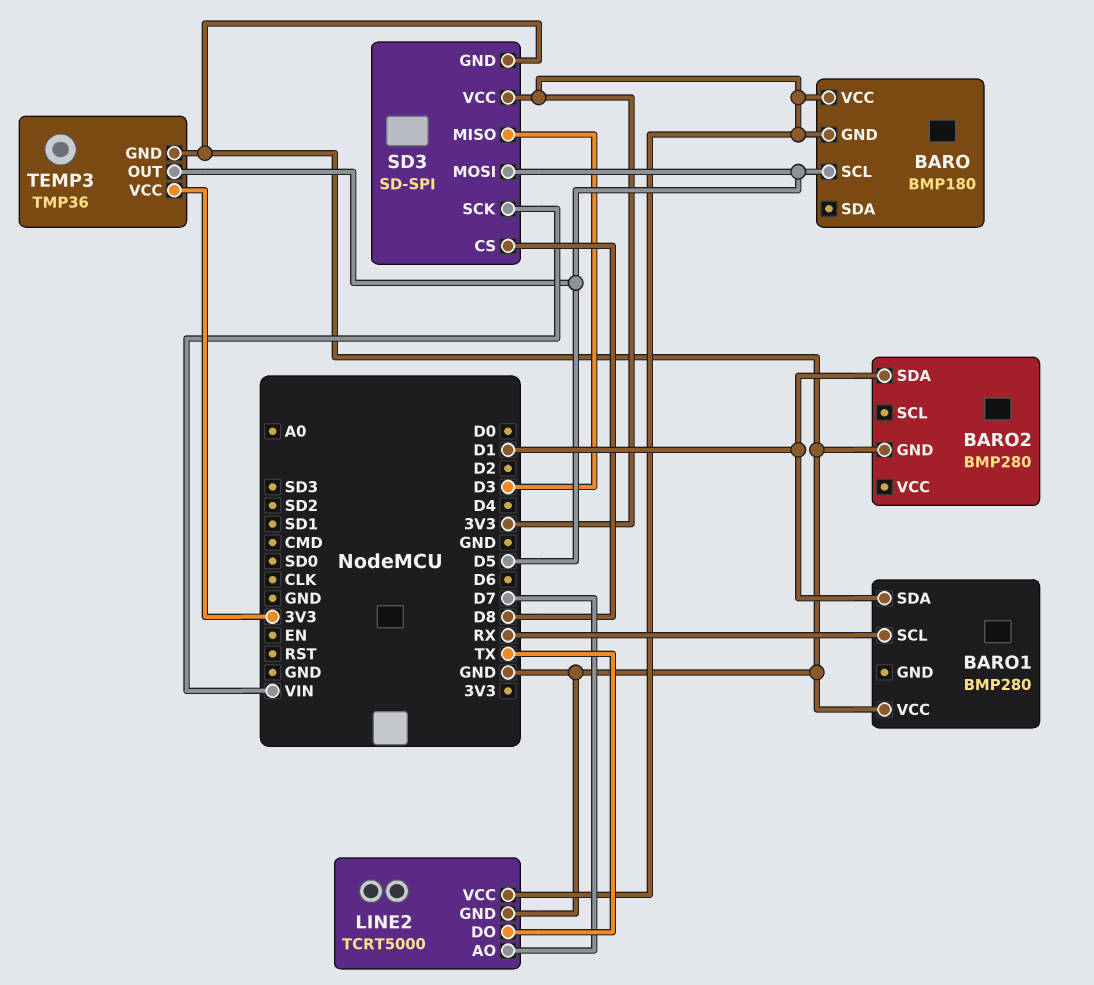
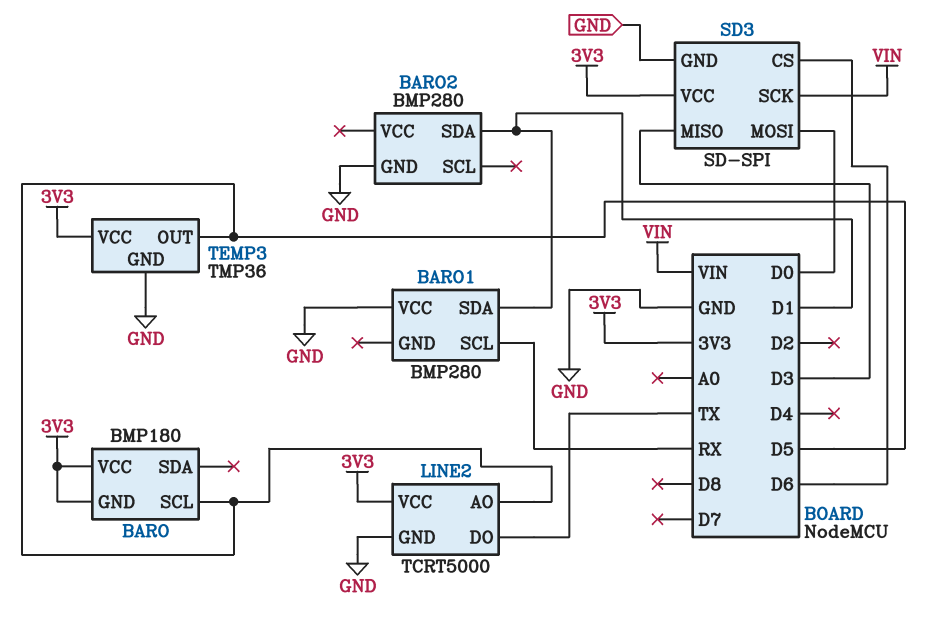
LINE2 pin AO: D7 -> D5
SD3 pin CS: D8 -> D6
SD3 pin MOSI: D5 -> D0

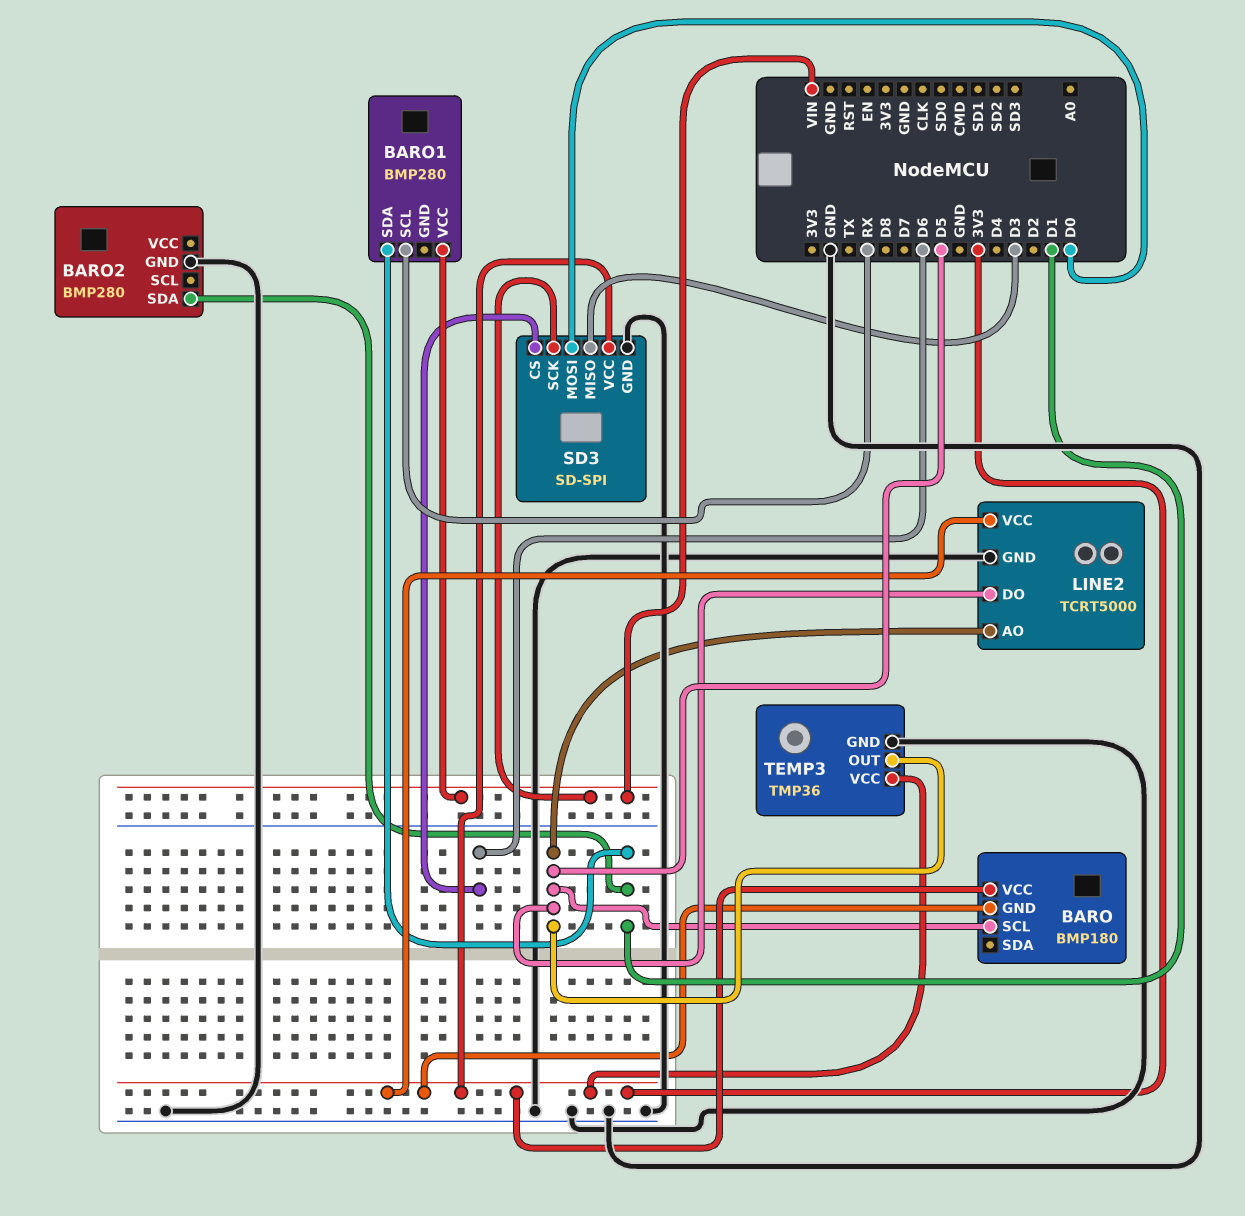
BARO1 pin VCC: GND -> VIN
LINE2 pin DO: TX -> D5

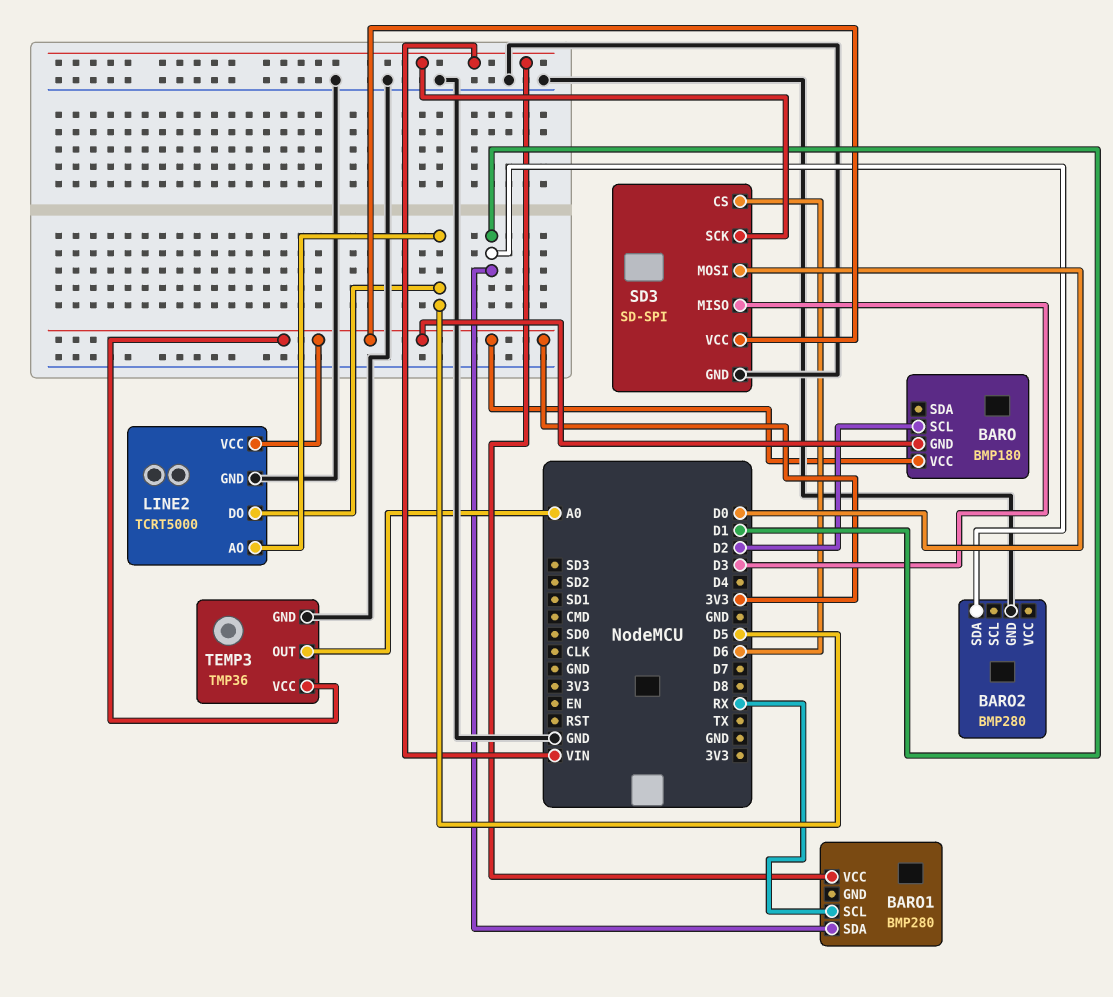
BARO pin SCL: D5 -> D2
TEMP3 pin OUT: D5 -> A0

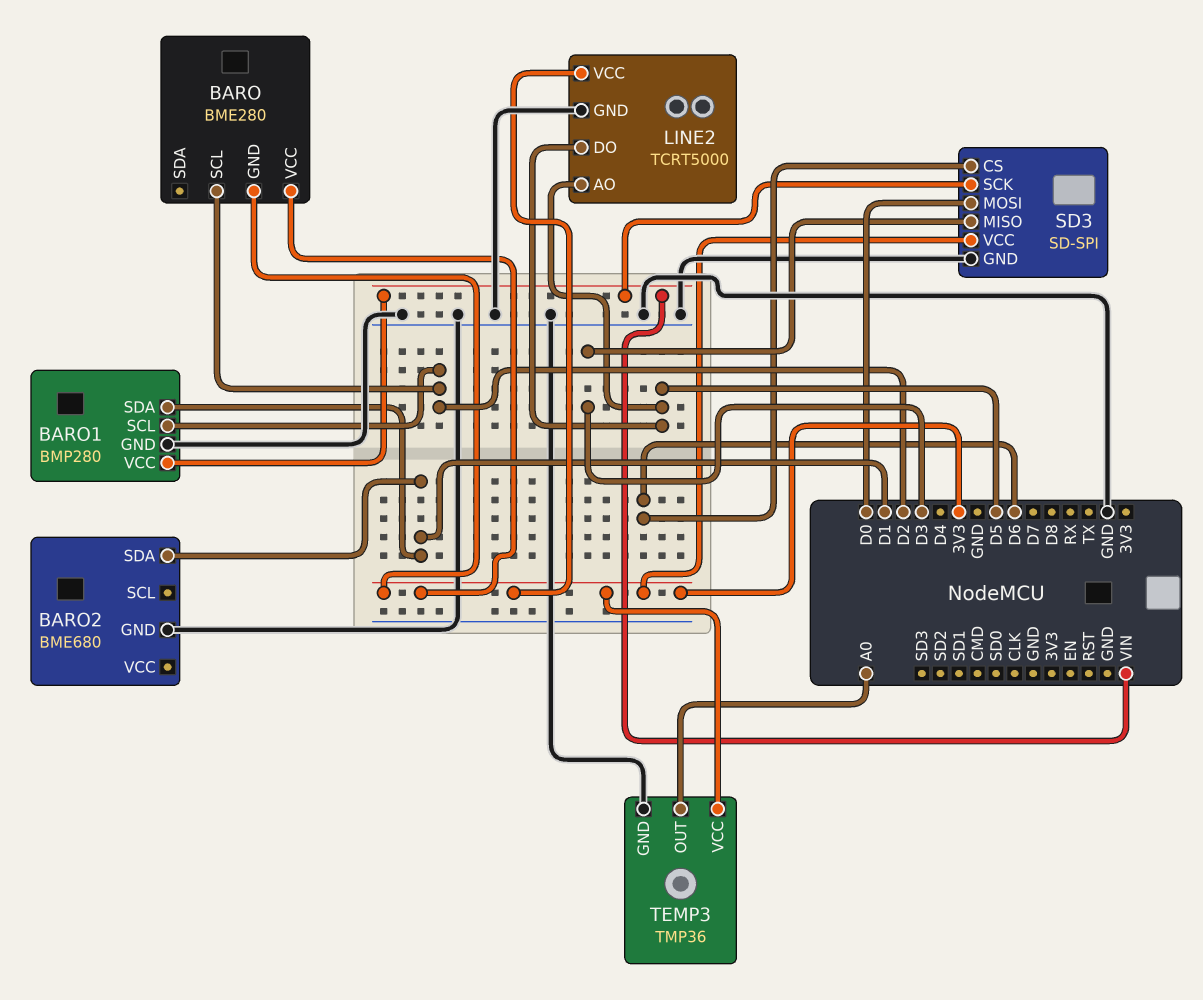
BARO: BMP180 -> BME280
BARO1 pin GND: none -> GND
BARO1 pin SCL: RX -> D2
BARO2: BMP280 -> BME680

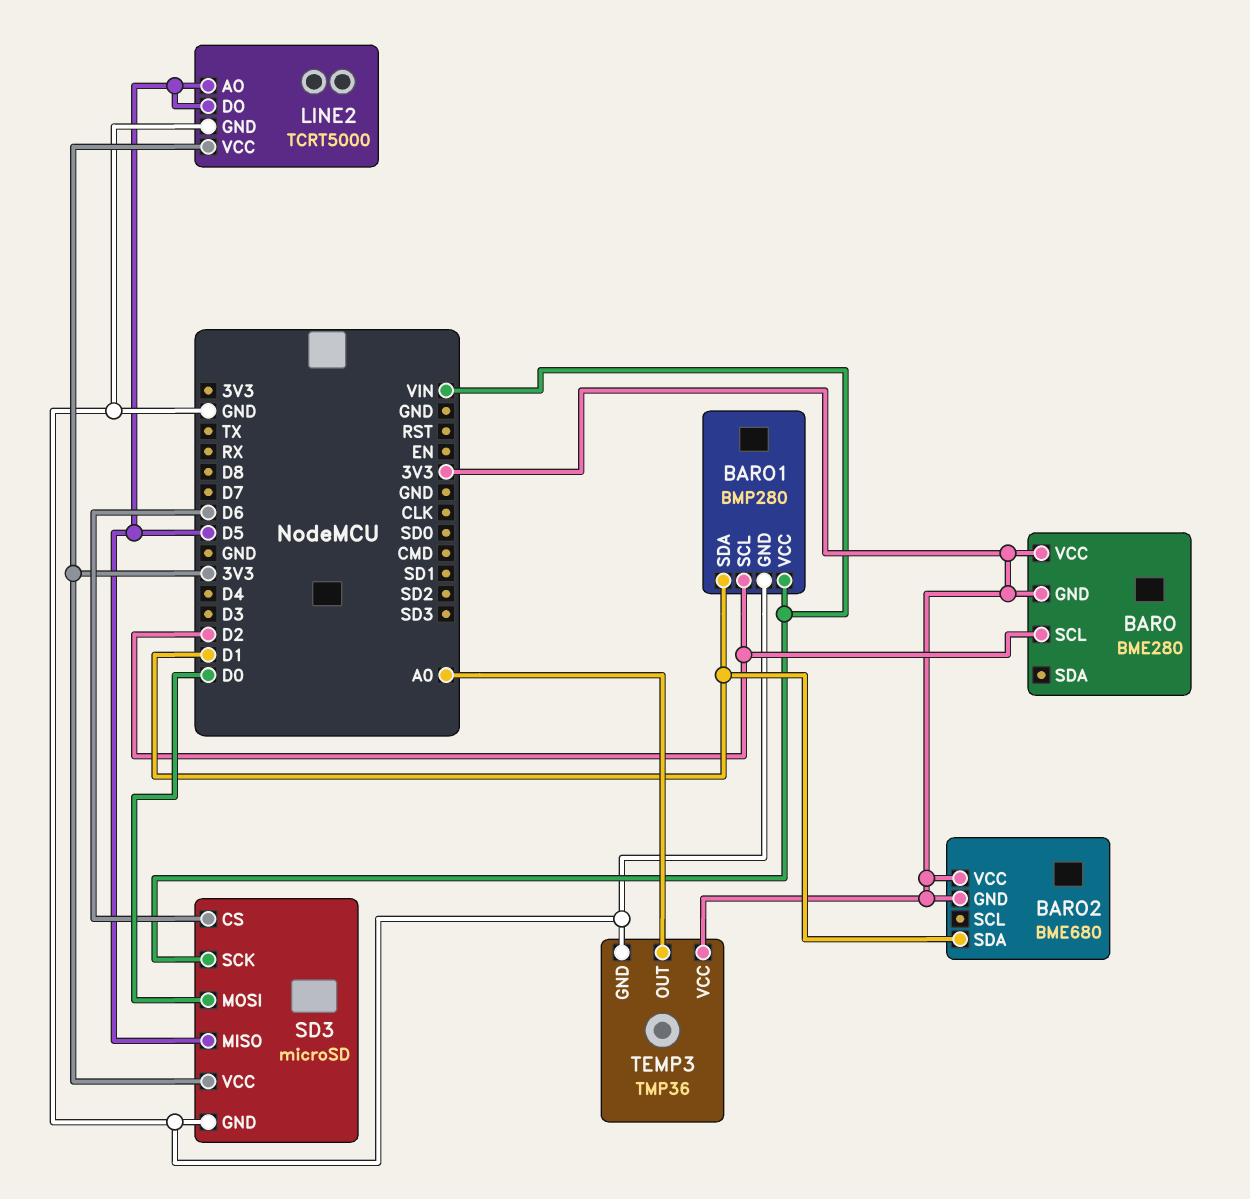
BARO2 pin GND: GND -> 3V3
BARO2 pin VCC: none -> 3V3
SD3: SD-SPI -> microSD
SD3 pin MISO: D3 -> D5

